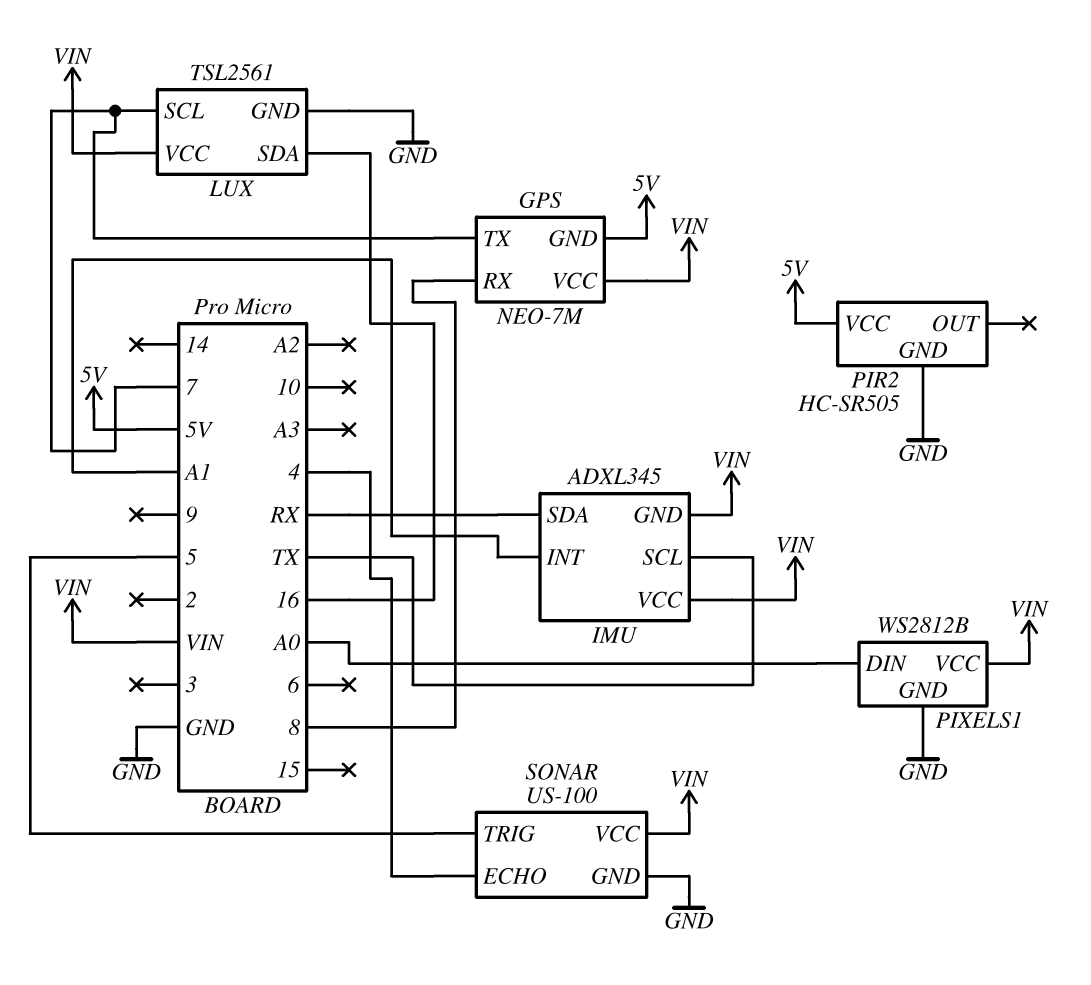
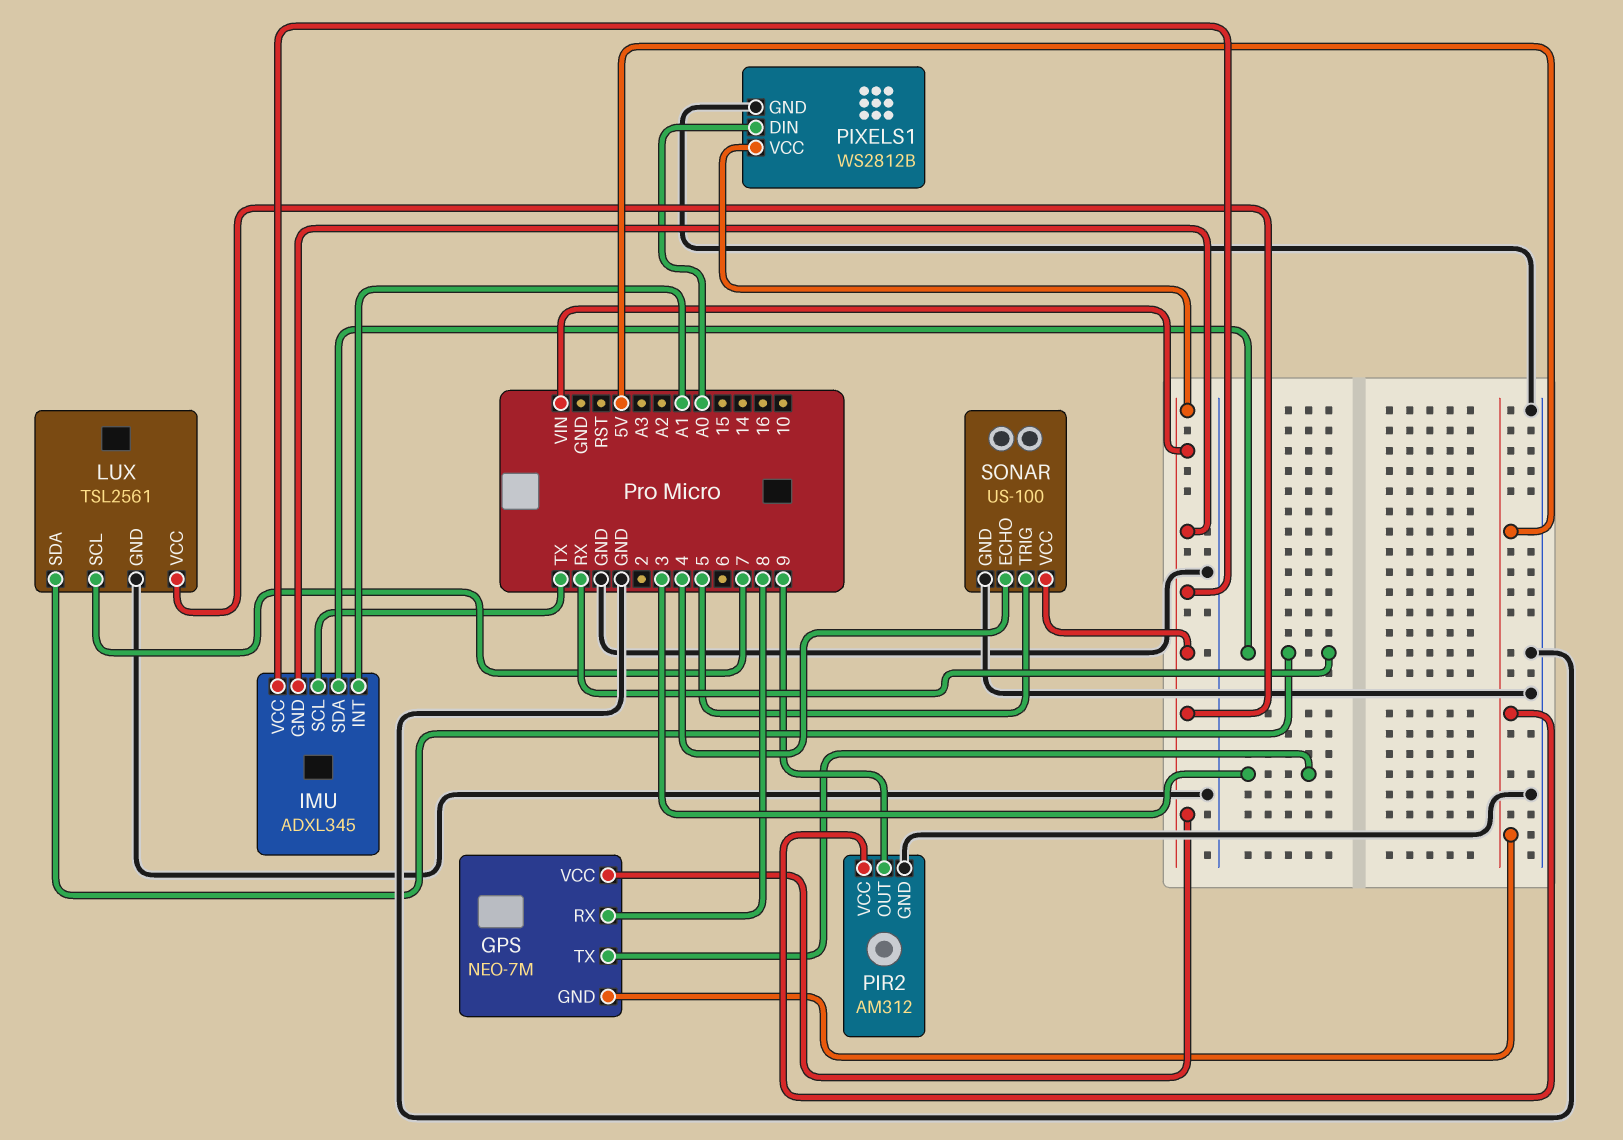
GPS pin TX: 7 -> 3
LUX pin SDA: 16 -> RX
PIR2: HC-SR505 -> AM312
PIR2 pin OUT: none -> 9

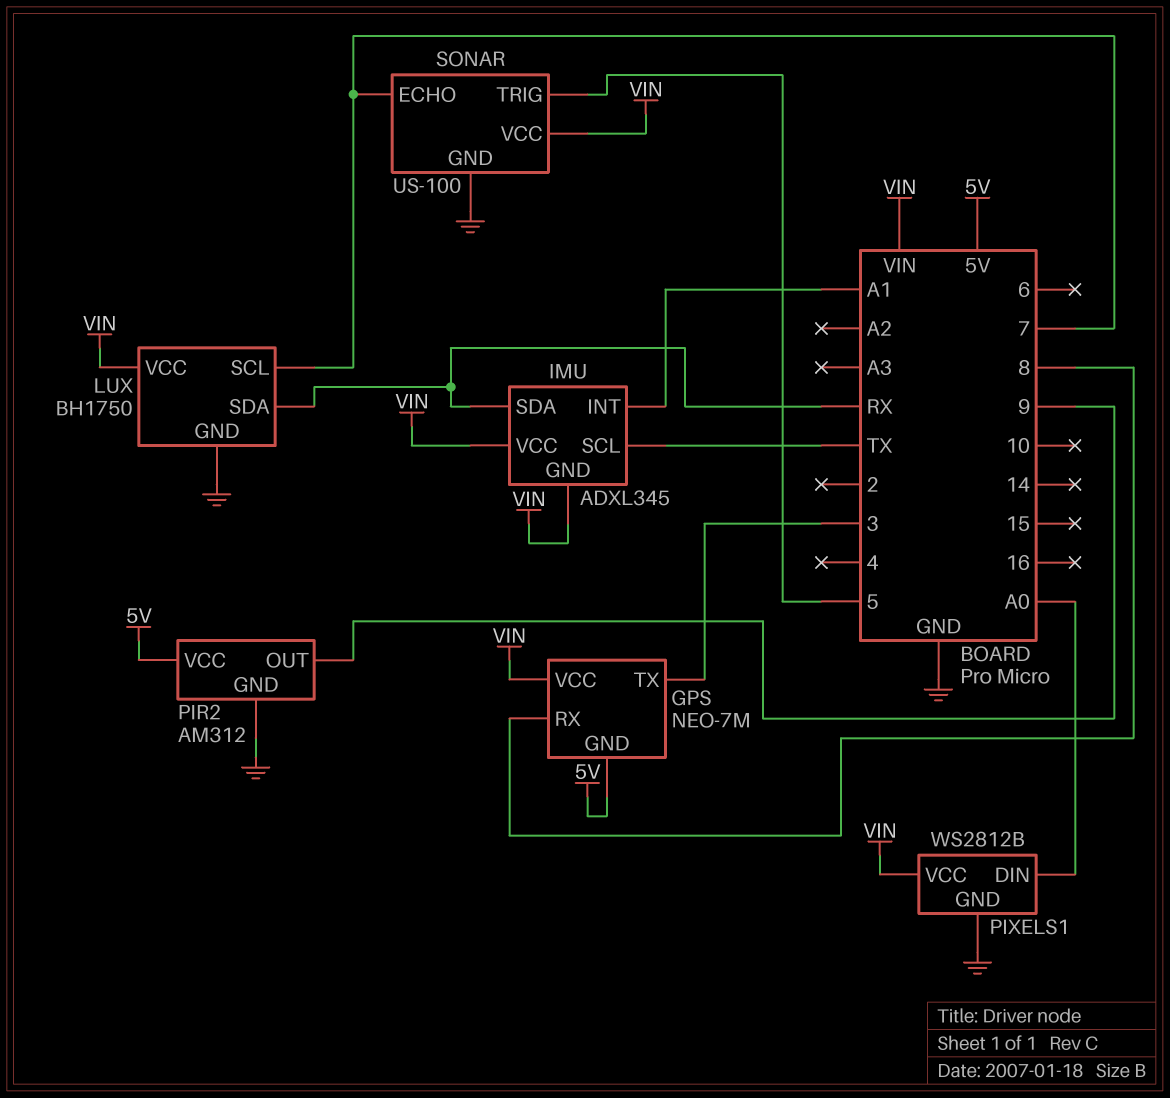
LUX: TSL2561 -> BH1750
SONAR pin ECHO: 4 -> 7

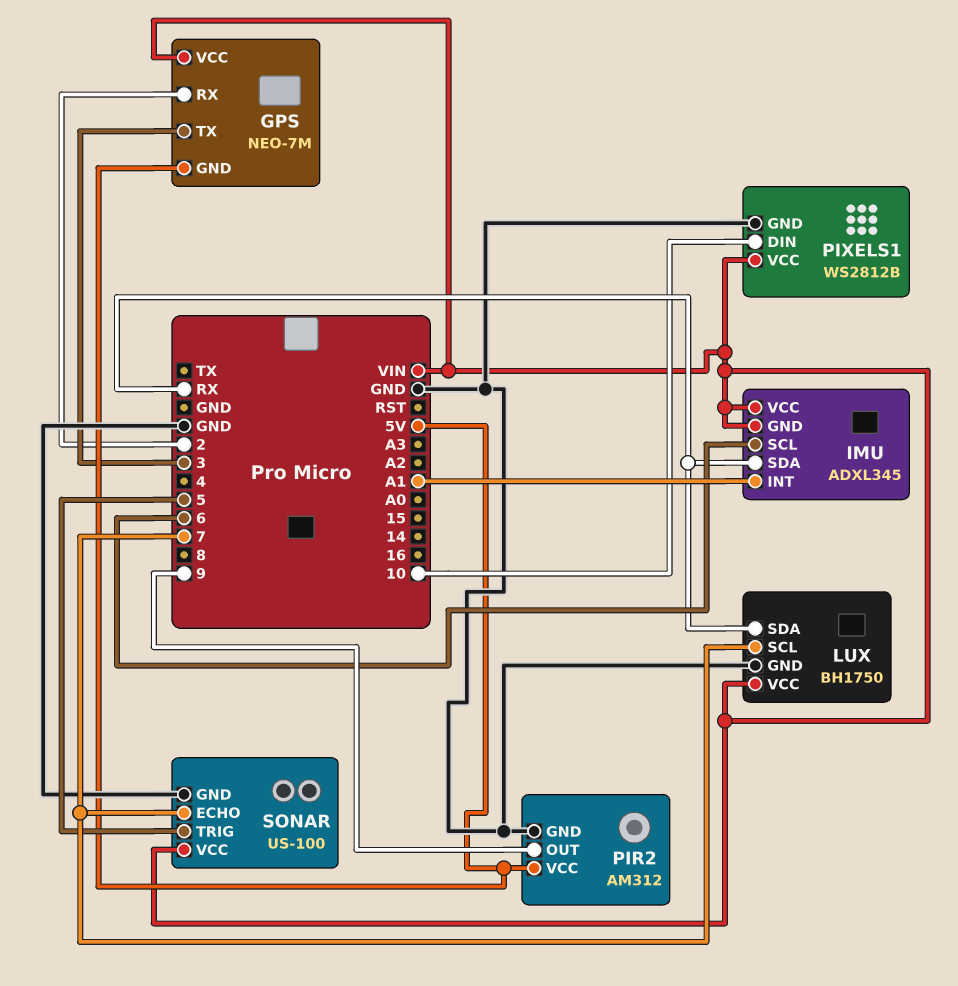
GPS pin RX: 8 -> 2
IMU pin SCL: TX -> 6
PIXELS1 pin DIN: A0 -> 10

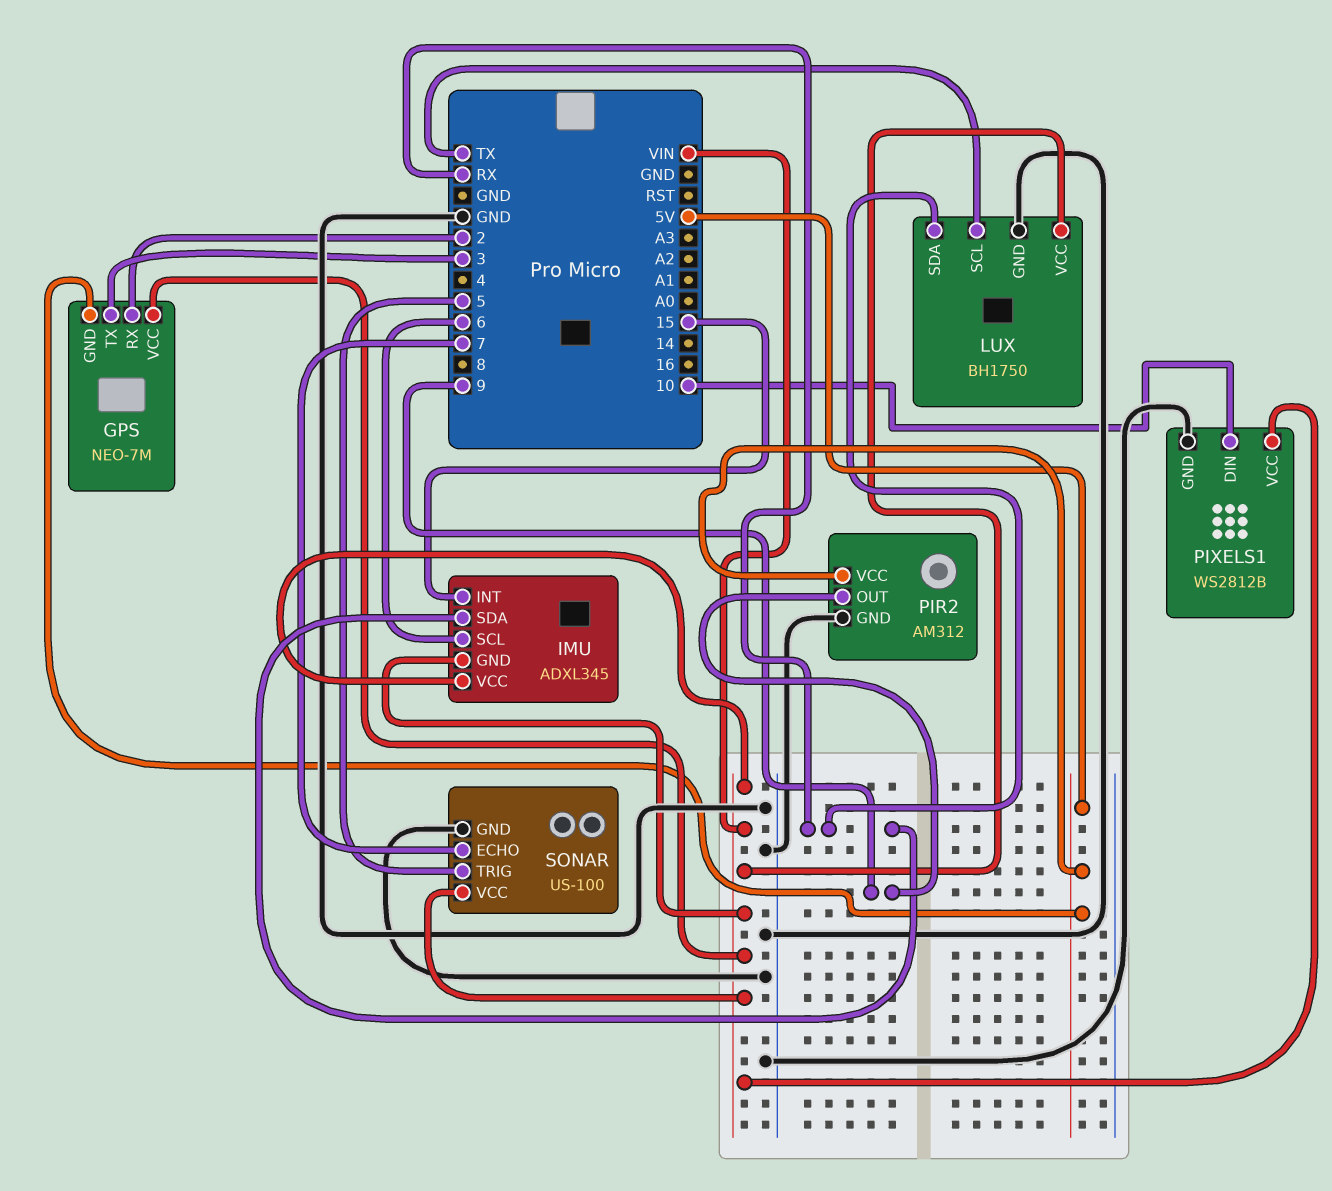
IMU pin INT: A1 -> 15
LUX pin SCL: 7 -> TX

